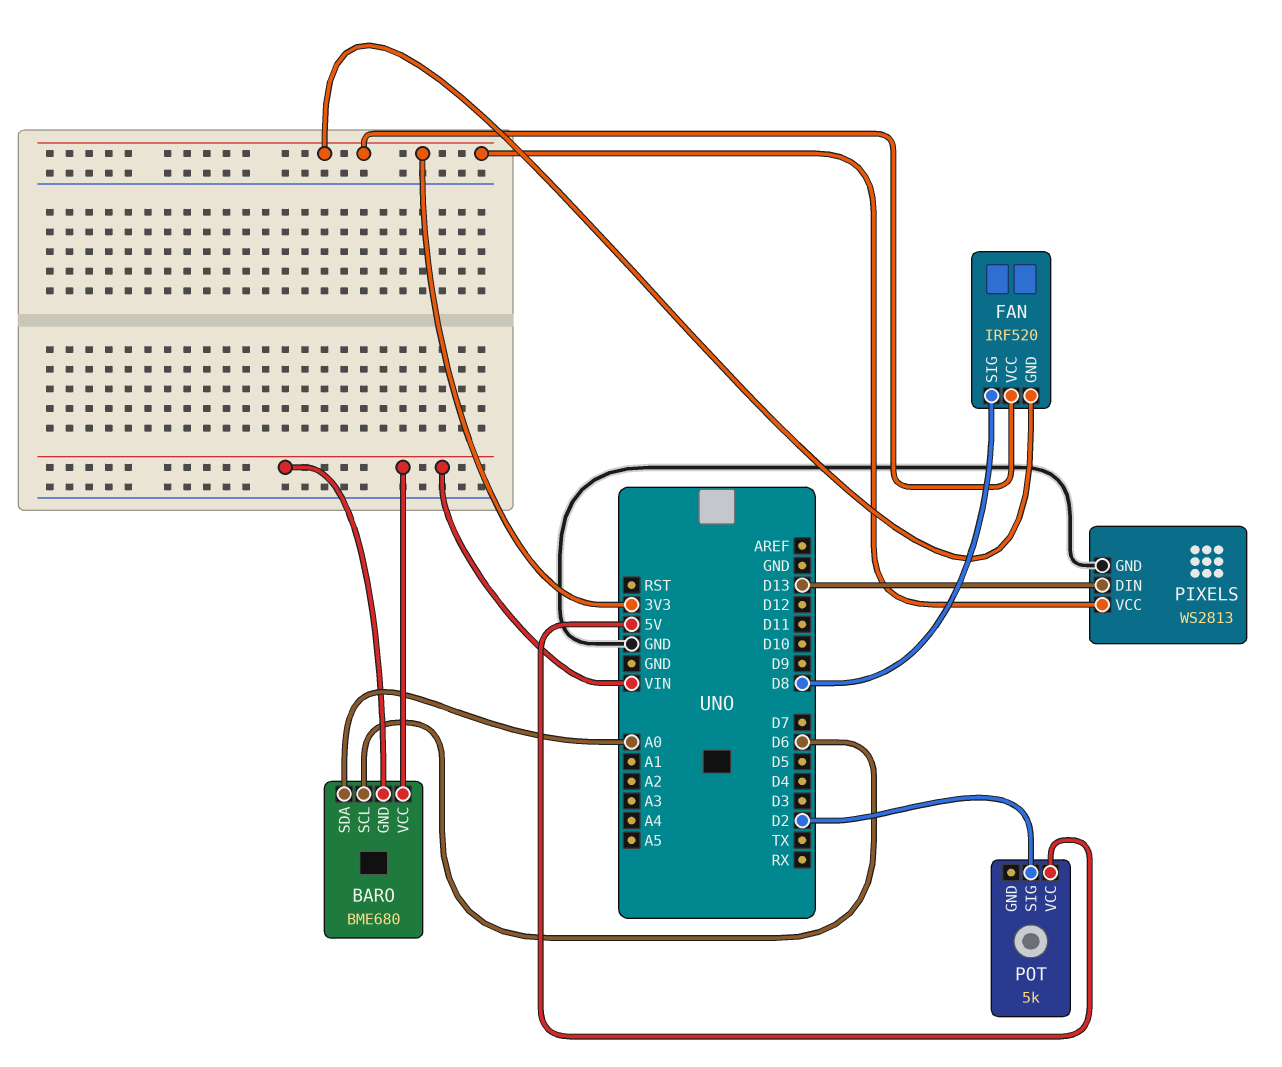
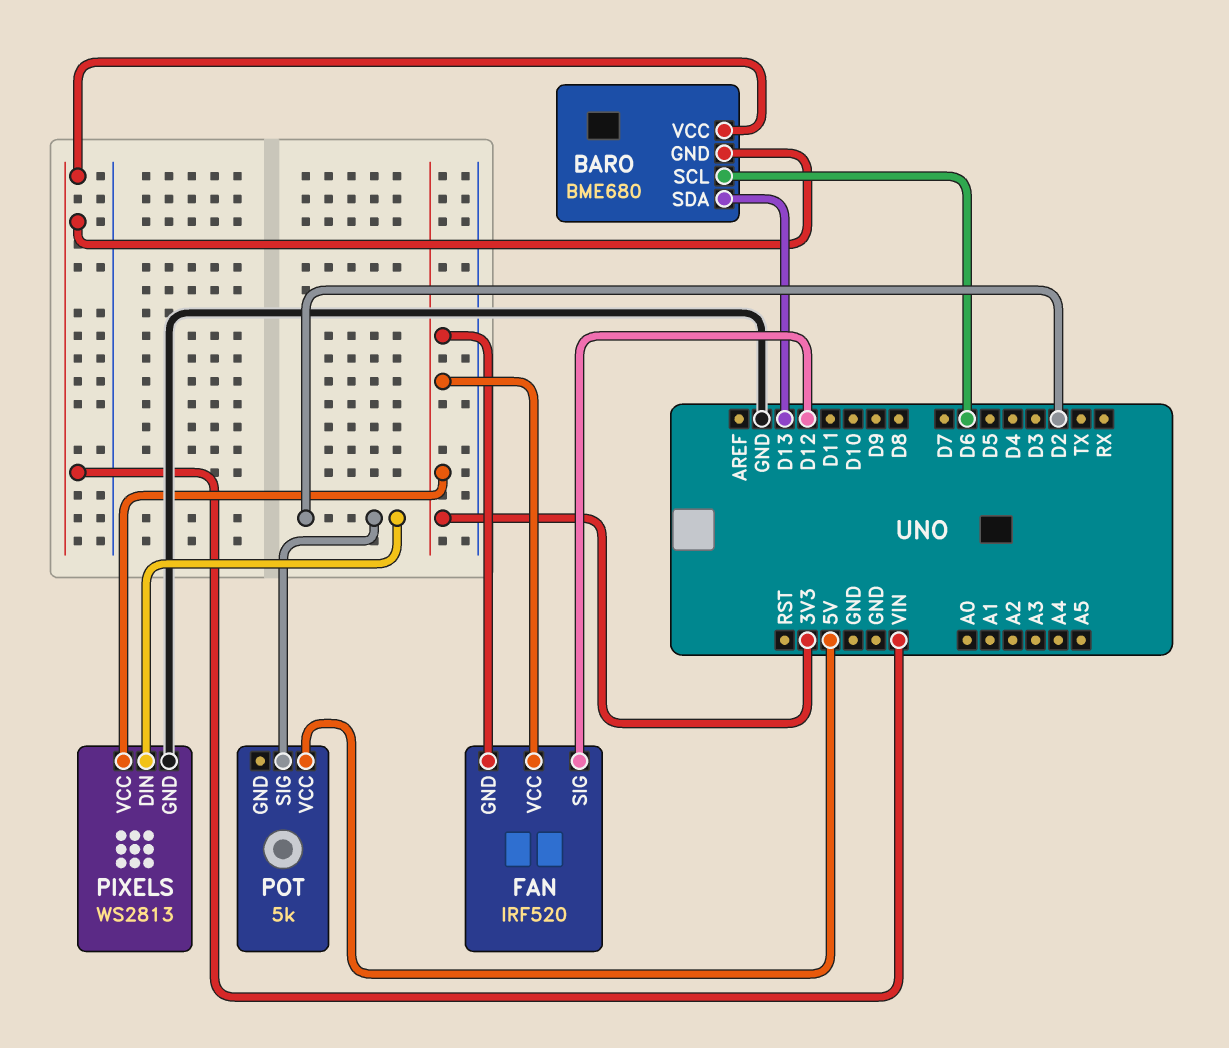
BARO pin SDA: A0 -> D13
FAN pin SIG: D8 -> D12
PIXELS pin DIN: D13 -> D2

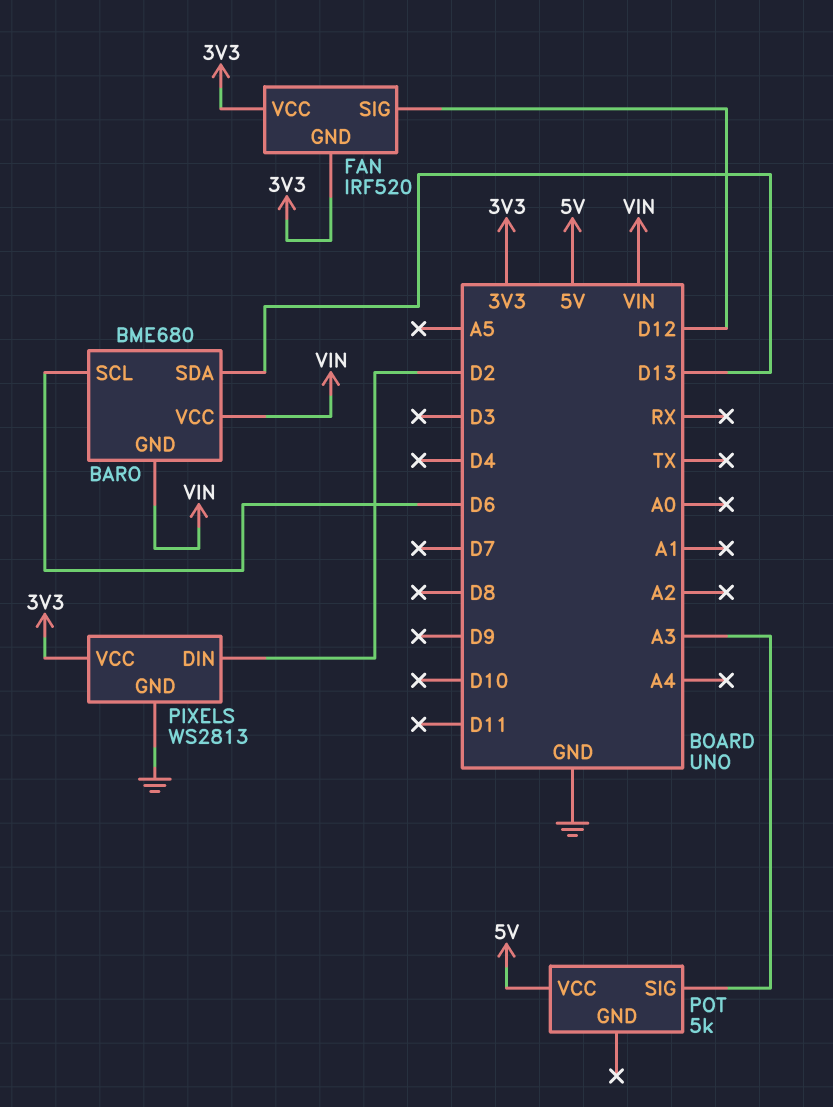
POT pin SIG: D2 -> A3

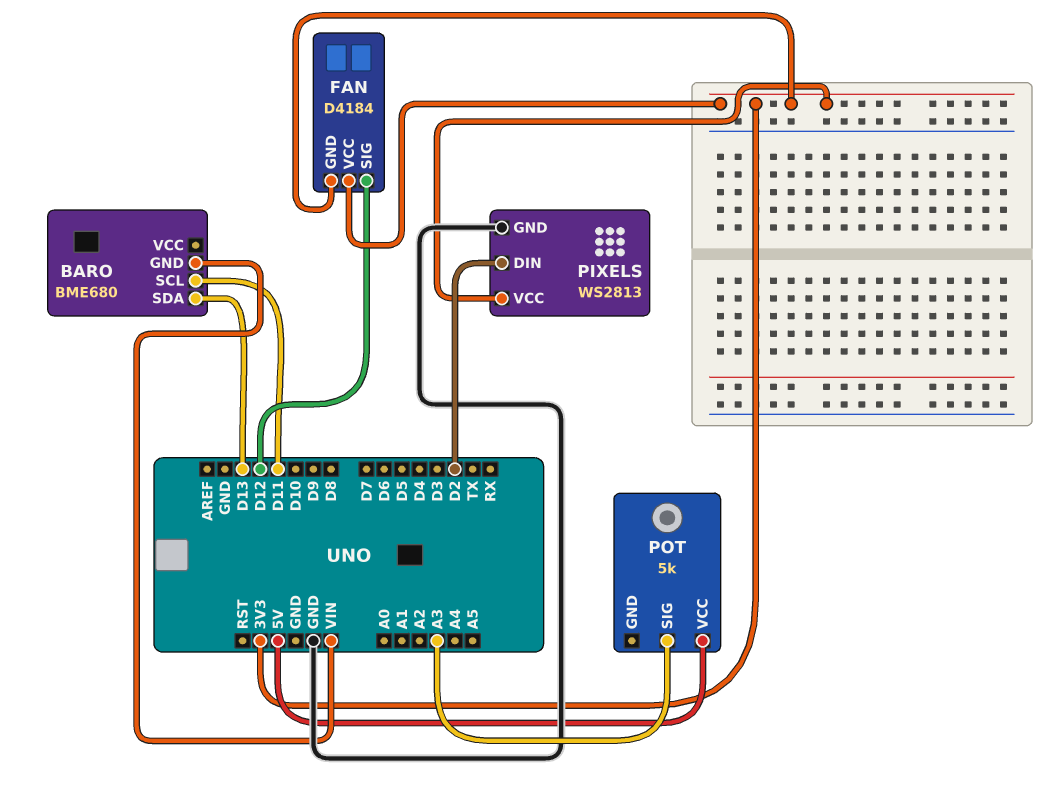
BARO pin SCL: D6 -> D11
BARO pin VCC: VIN -> none
FAN: IRF520 -> D4184

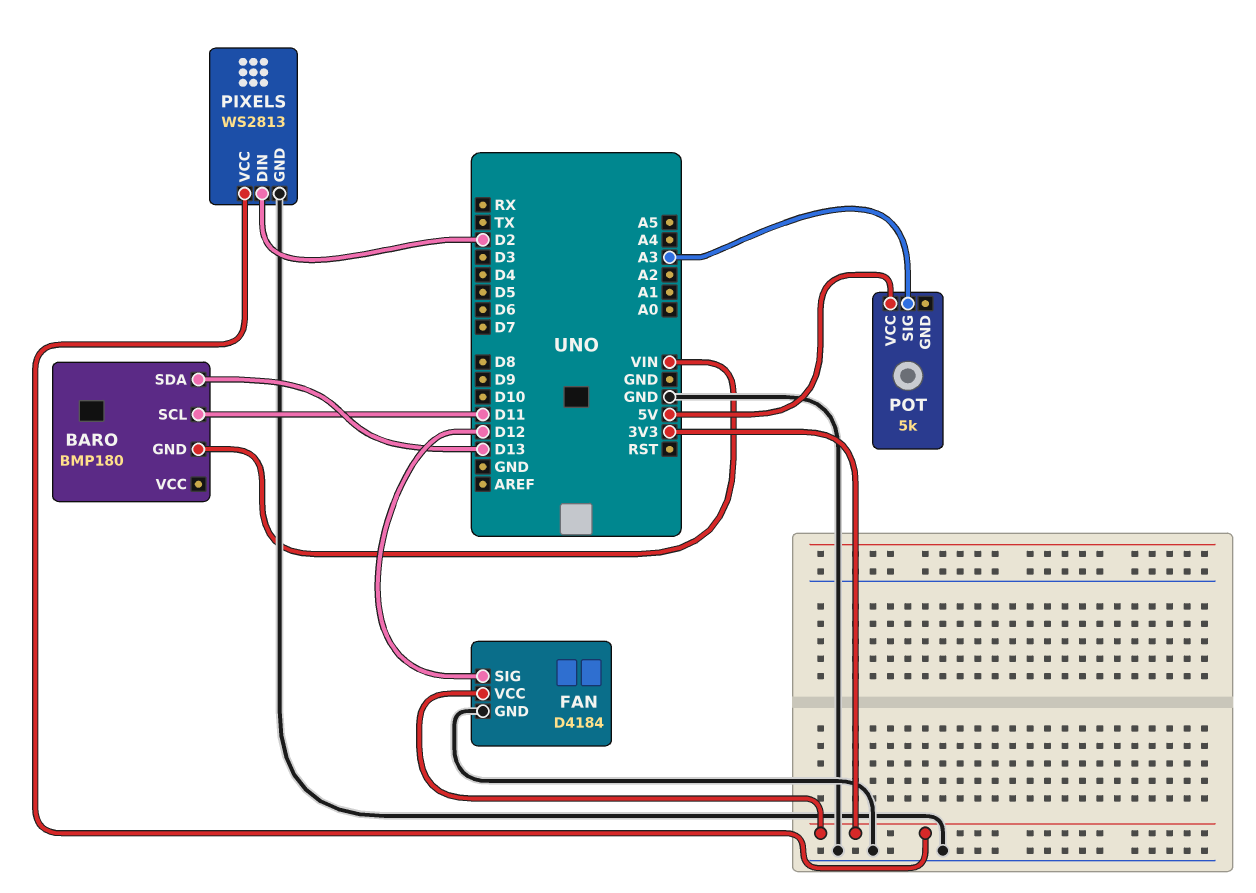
BARO: BME680 -> BMP180
FAN pin GND: 3V3 -> GND

